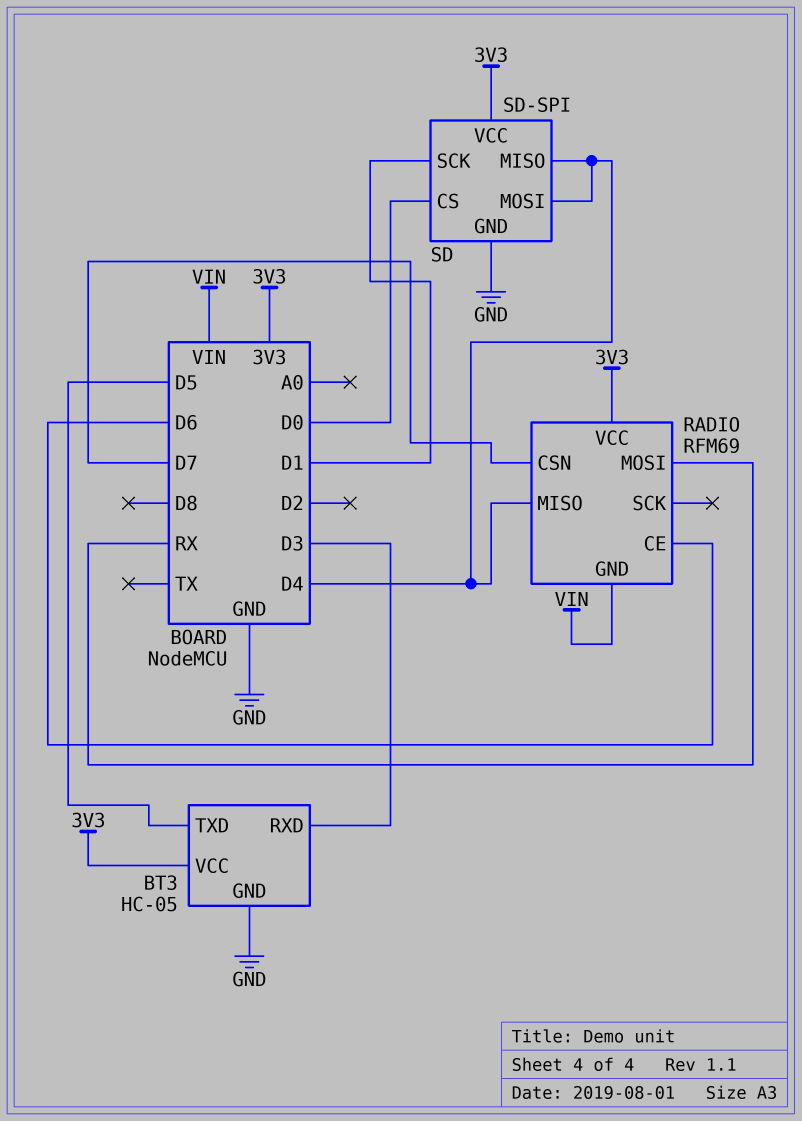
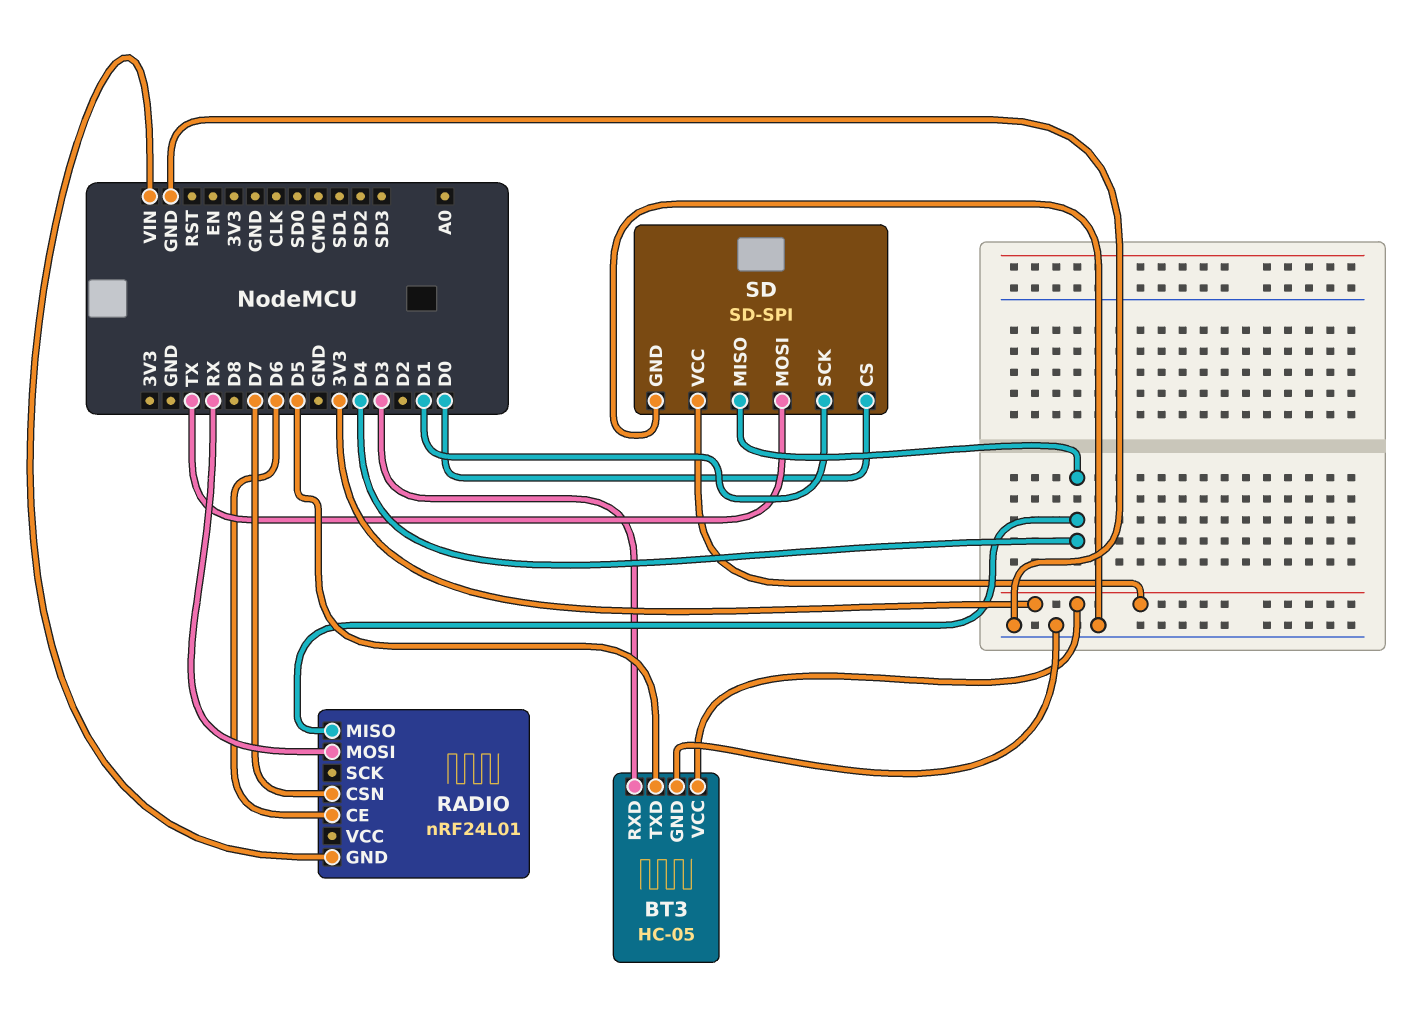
RADIO: RFM69 -> nRF24L01
RADIO pin VCC: 3V3 -> none
SD pin MOSI: D4 -> TX

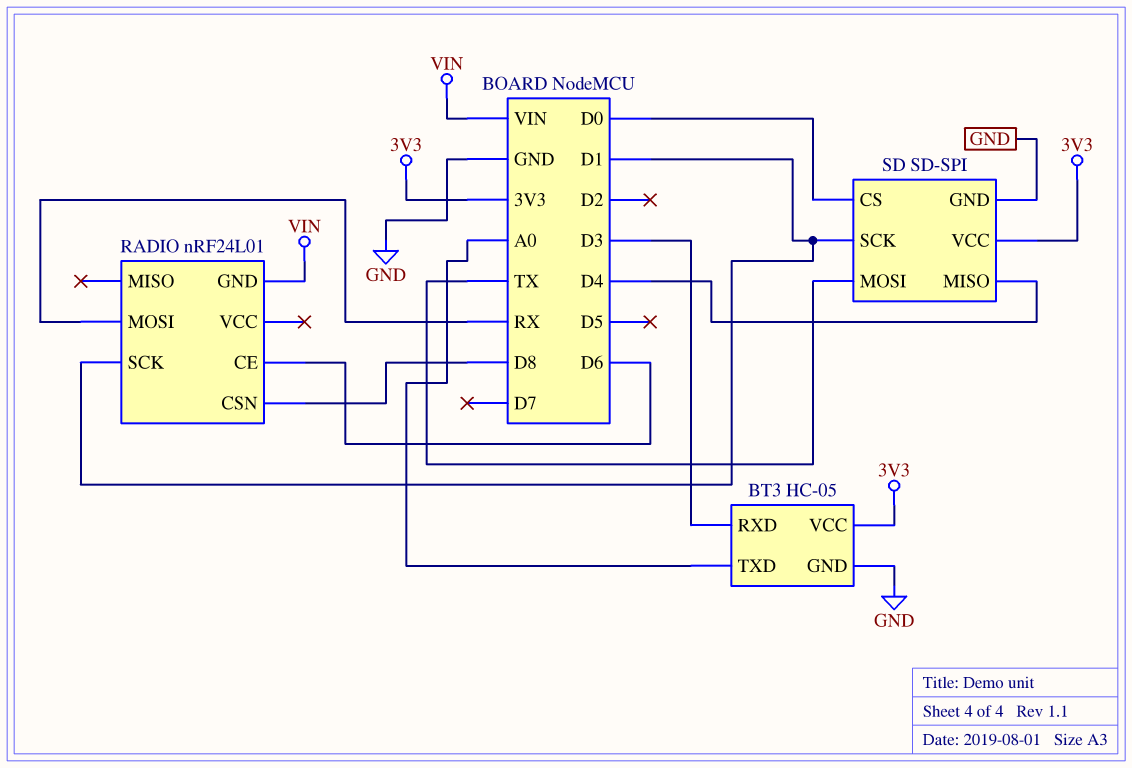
BT3 pin TXD: D5 -> A0
RADIO pin CSN: D7 -> D8
RADIO pin MISO: D4 -> none
RADIO pin SCK: none -> D1

